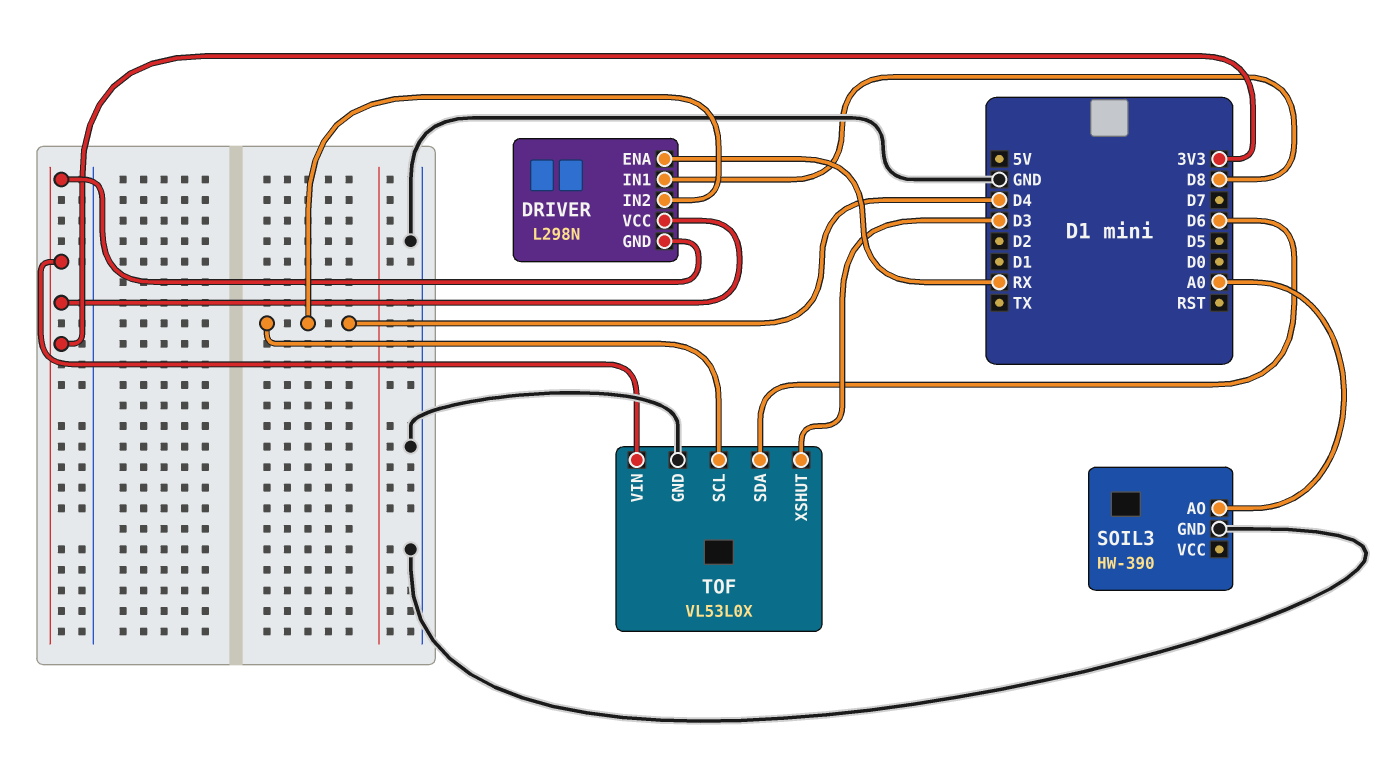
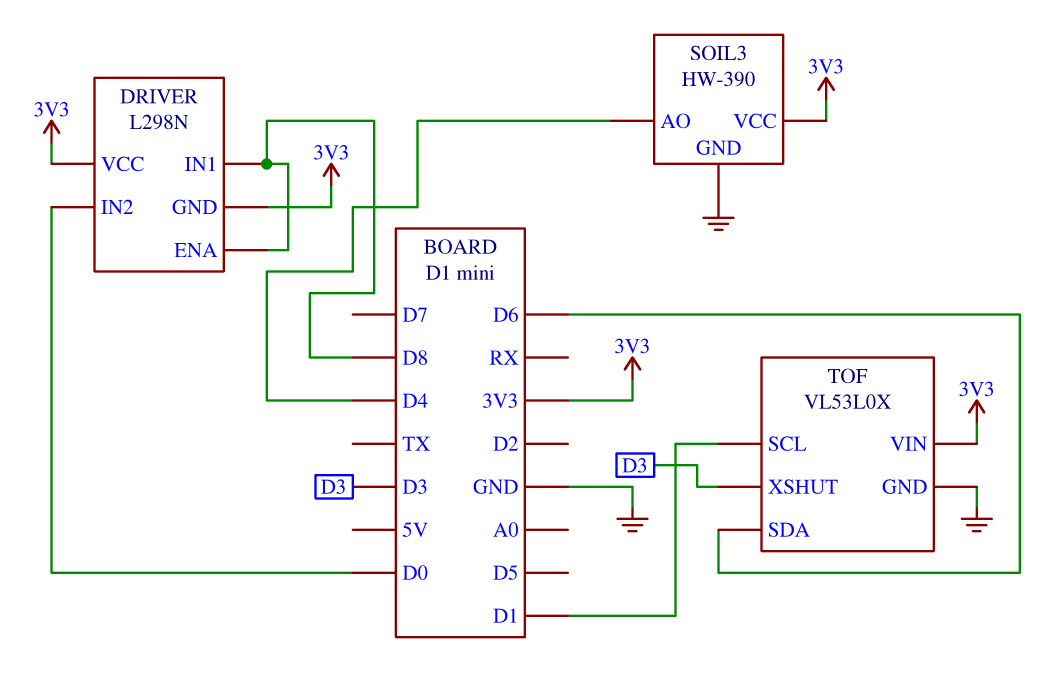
DRIVER pin ENA: RX -> D8
DRIVER pin IN2: D4 -> D0
SOIL3 pin AO: A0 -> D4
SOIL3 pin VCC: none -> 3V3
TOF pin SCL: D4 -> D1

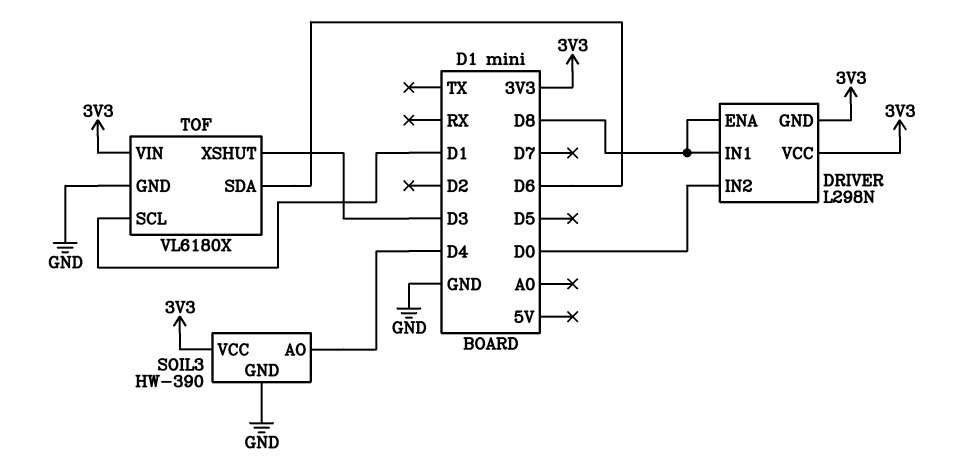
TOF: VL53L0X -> VL6180X

